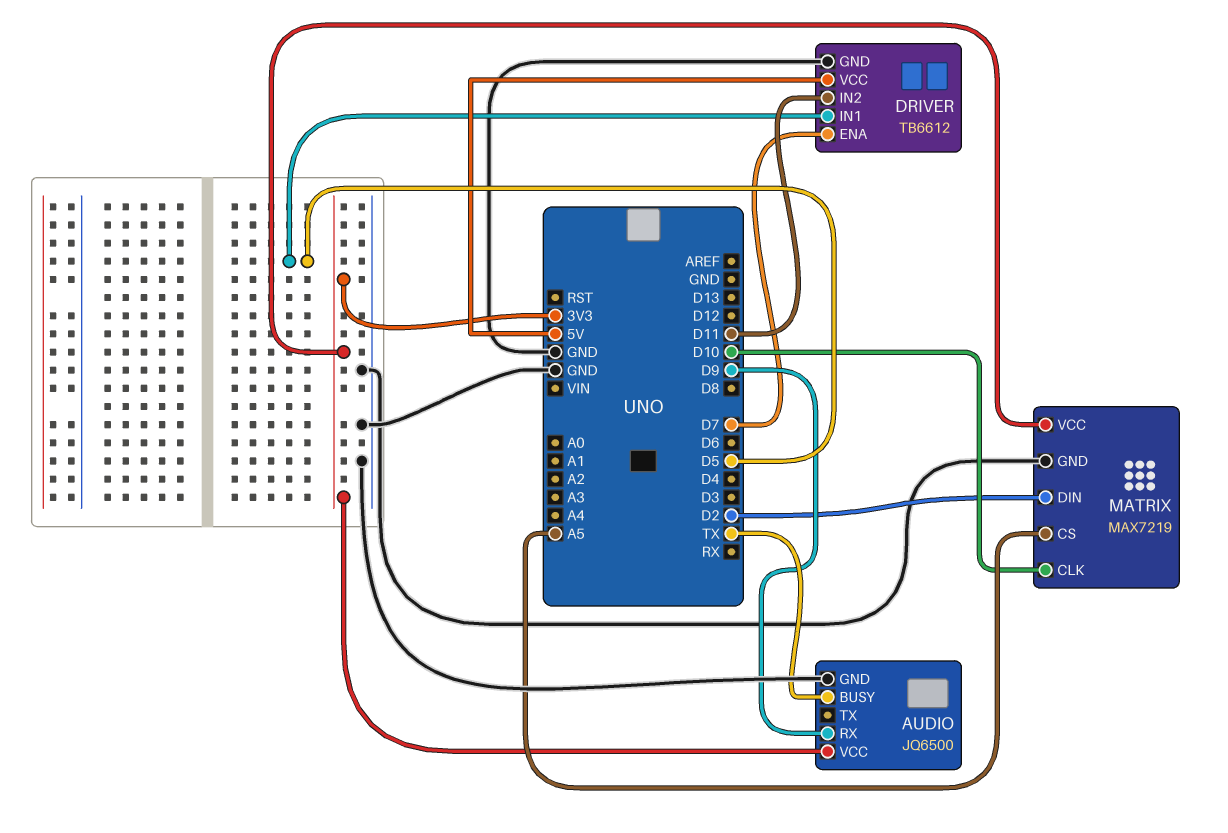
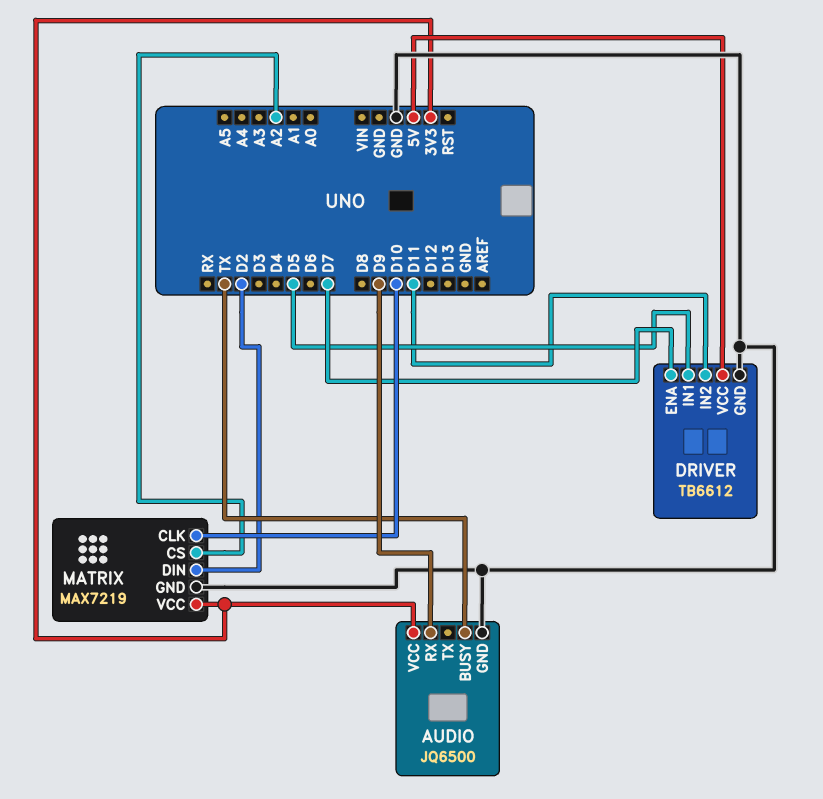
MATRIX pin CS: A5 -> A2

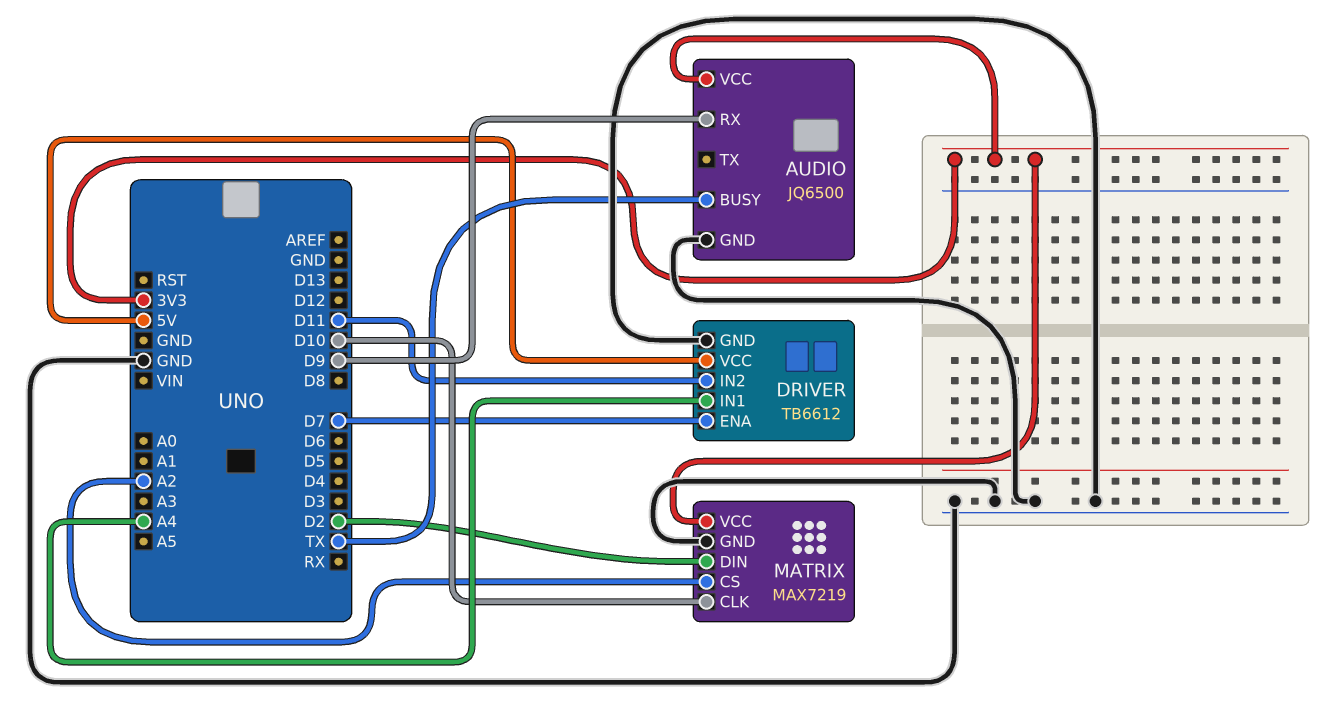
DRIVER pin IN1: D5 -> A4

